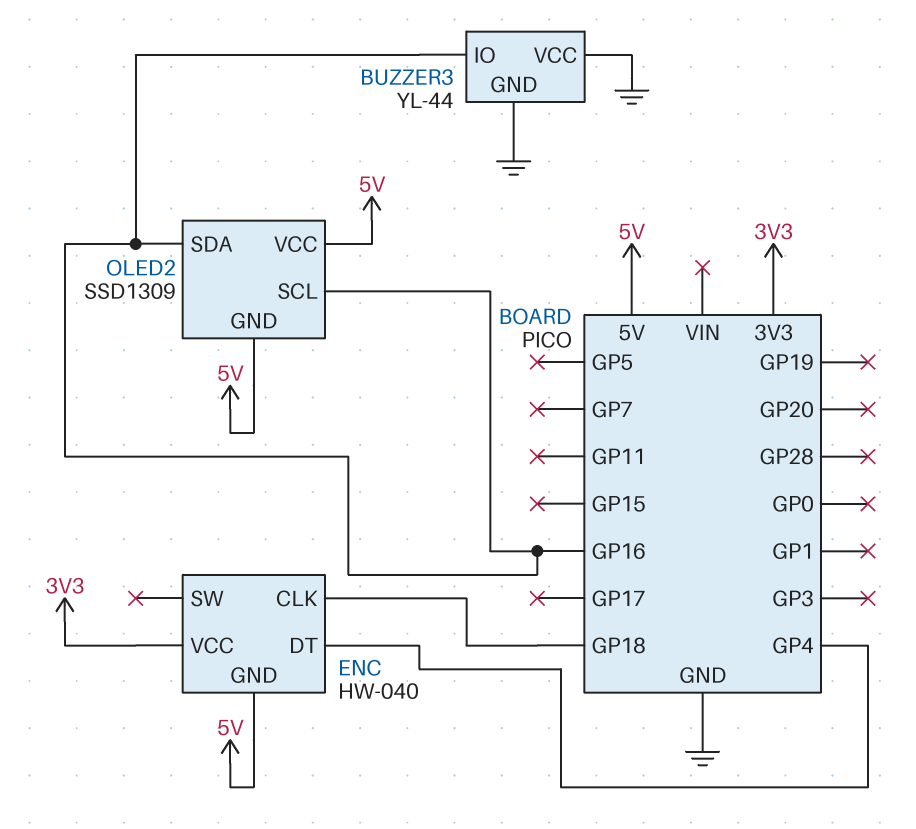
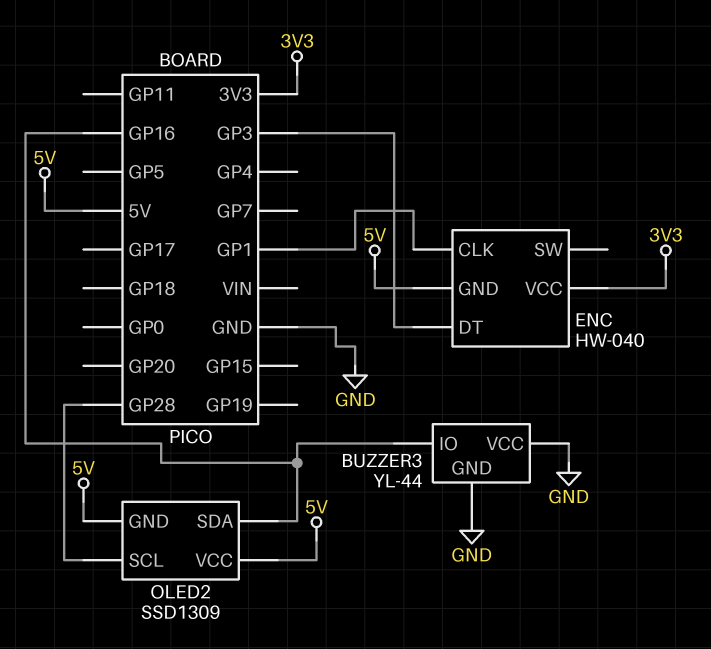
ENC pin CLK: GP18 -> GP1
ENC pin DT: GP4 -> GP3
OLED2 pin SCL: GP16 -> GP28

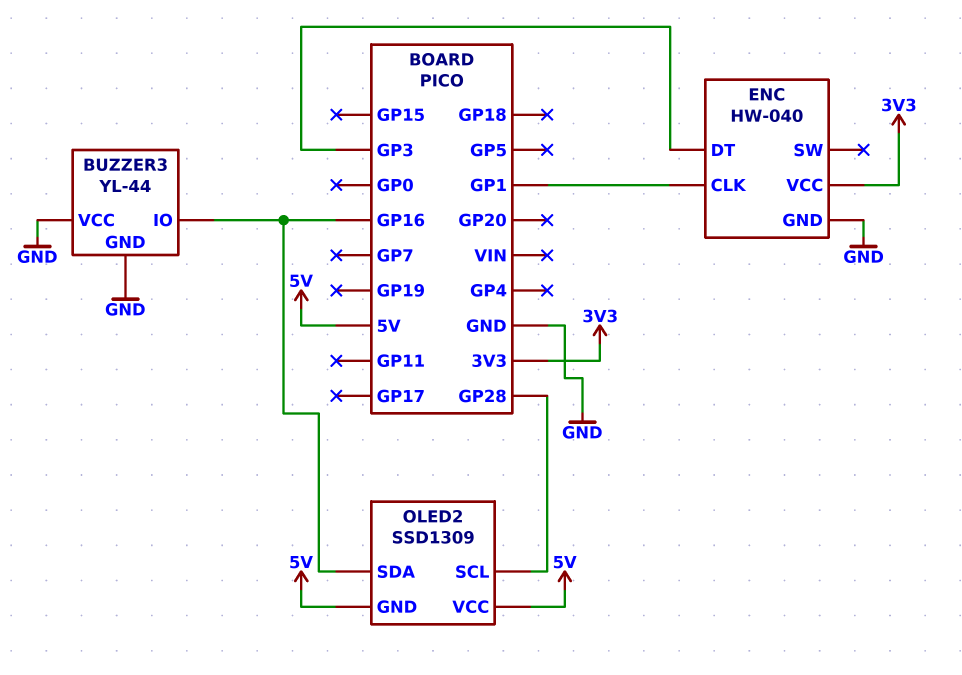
ENC pin GND: 5V -> GND

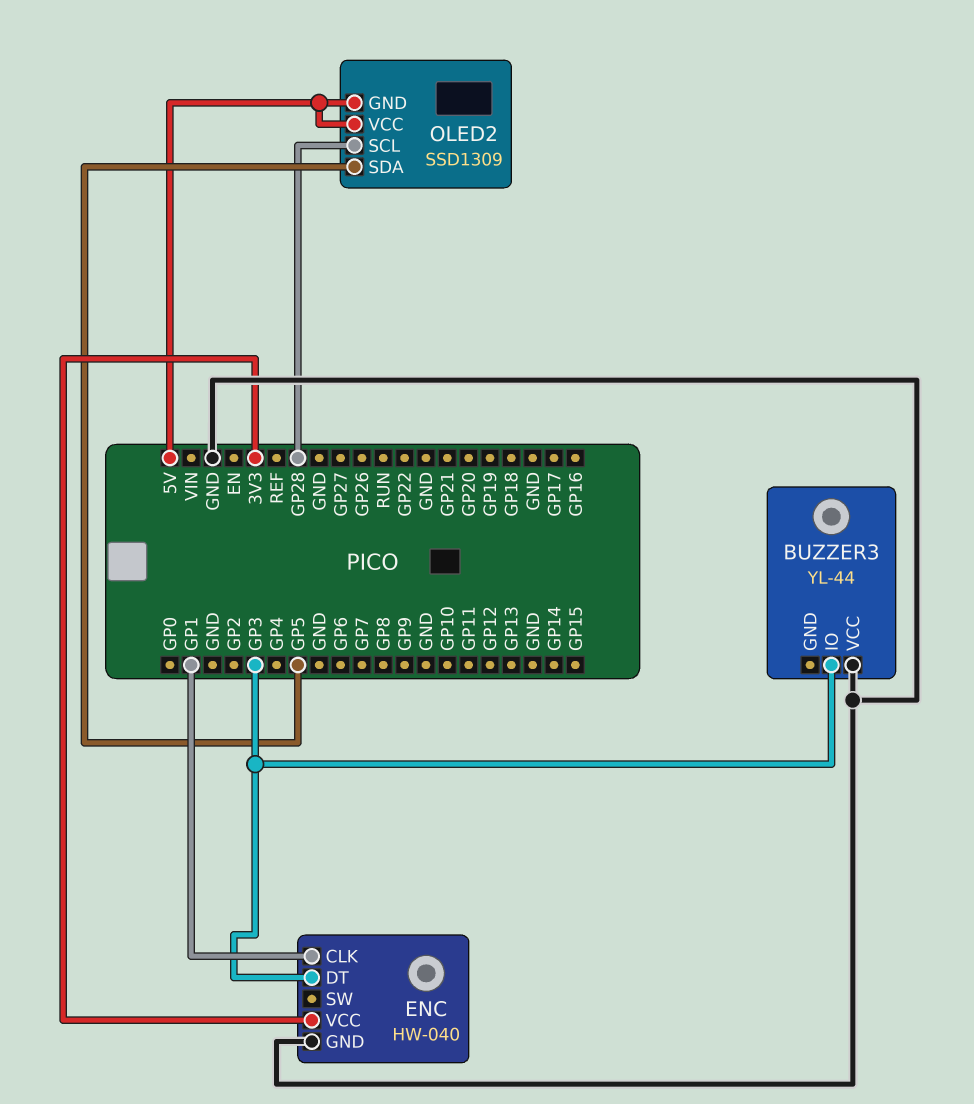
BUZZER3 pin GND: GND -> none
BUZZER3 pin IO: GP16 -> GP3
OLED2 pin SDA: GP16 -> GP5

